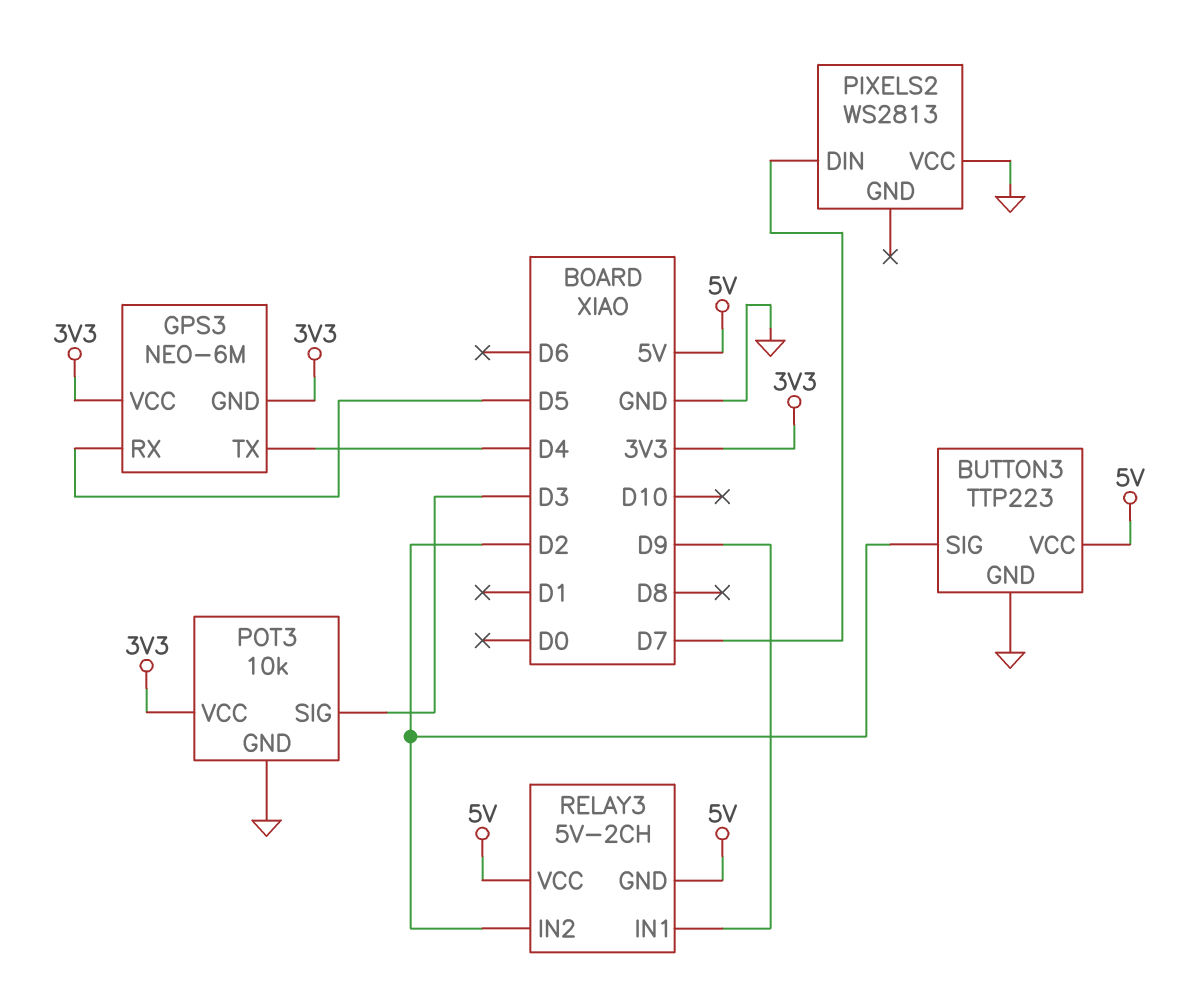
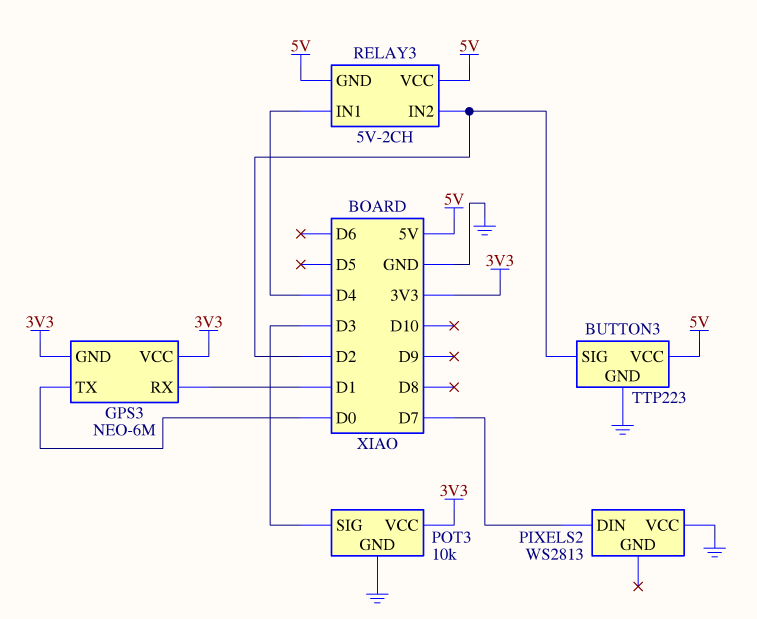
GPS3 pin RX: D5 -> D1
GPS3 pin TX: D4 -> D0
RELAY3 pin IN1: D9 -> D4

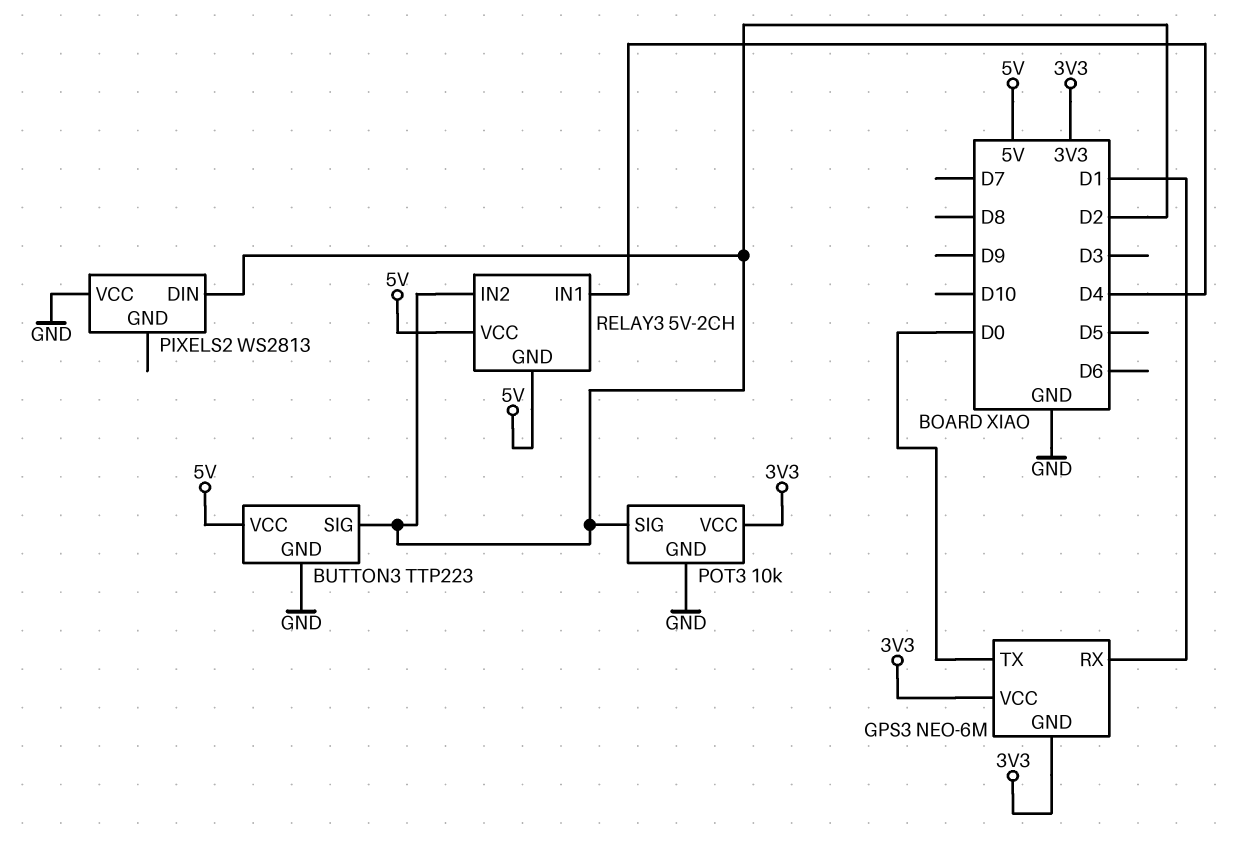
PIXELS2 pin DIN: D7 -> D2
POT3 pin SIG: D3 -> D2

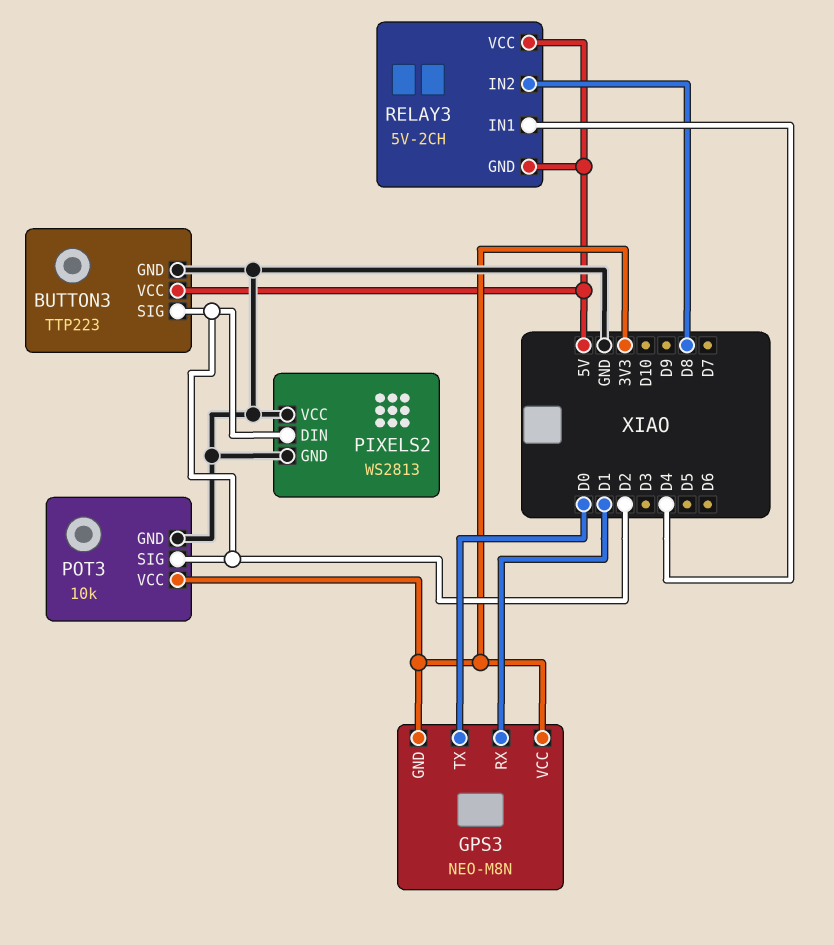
GPS3: NEO-6M -> NEO-M8N
PIXELS2 pin GND: none -> GND
RELAY3 pin IN2: D2 -> D8

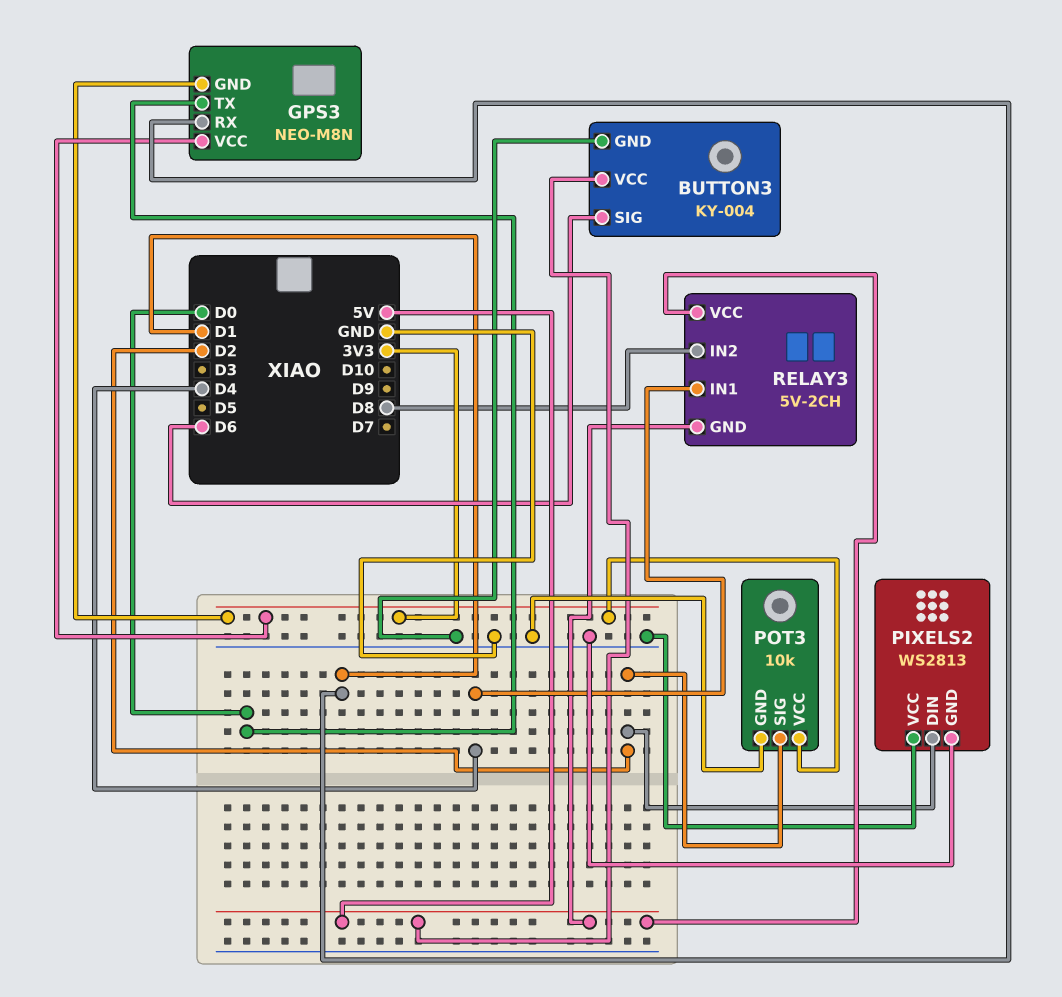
BUTTON3: TTP223 -> KY-004
BUTTON3 pin SIG: D2 -> D6

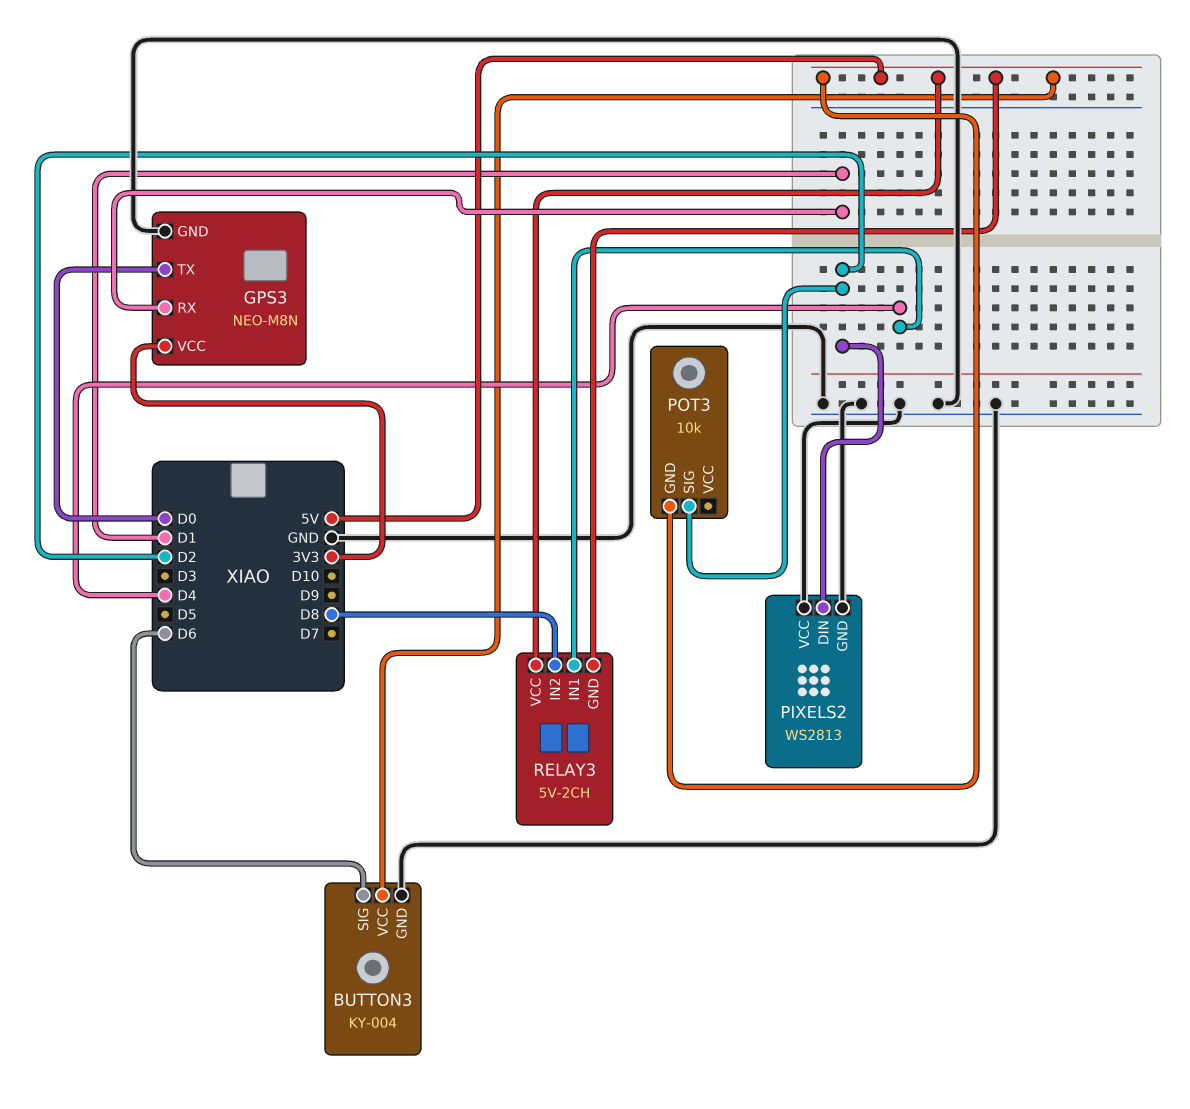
GPS3 pin GND: 3V3 -> GND
POT3 pin GND: GND -> 5V
POT3 pin VCC: 3V3 -> none

